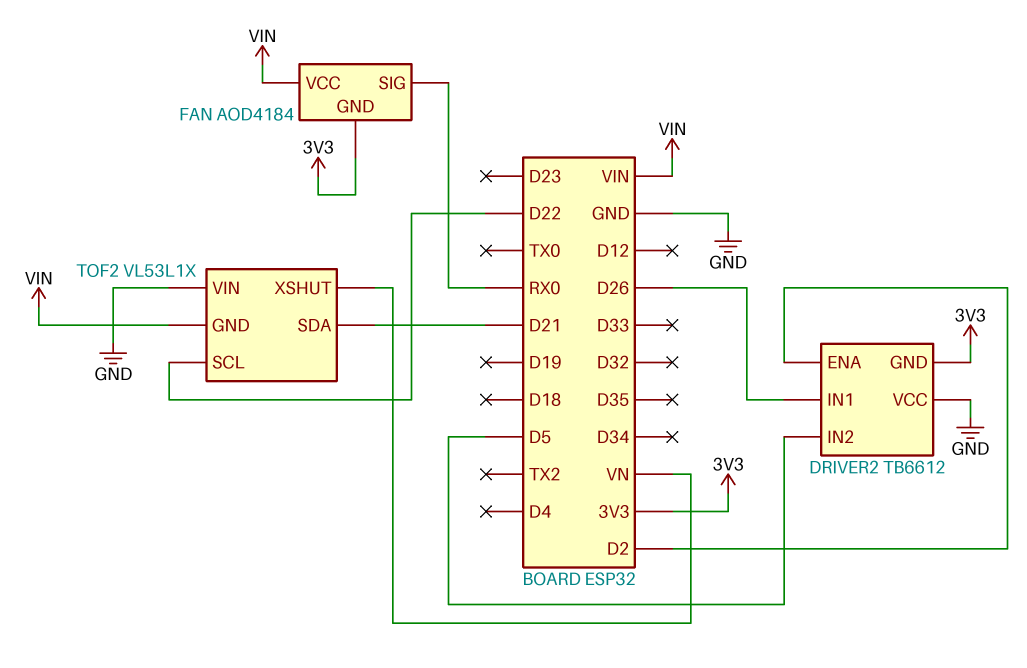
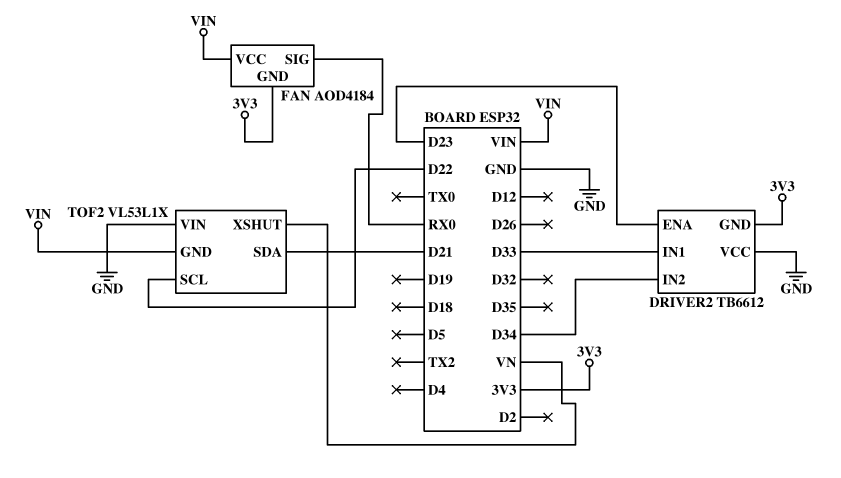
DRIVER2 pin ENA: D2 -> D23
DRIVER2 pin IN1: D26 -> D33
DRIVER2 pin IN2: D5 -> D34

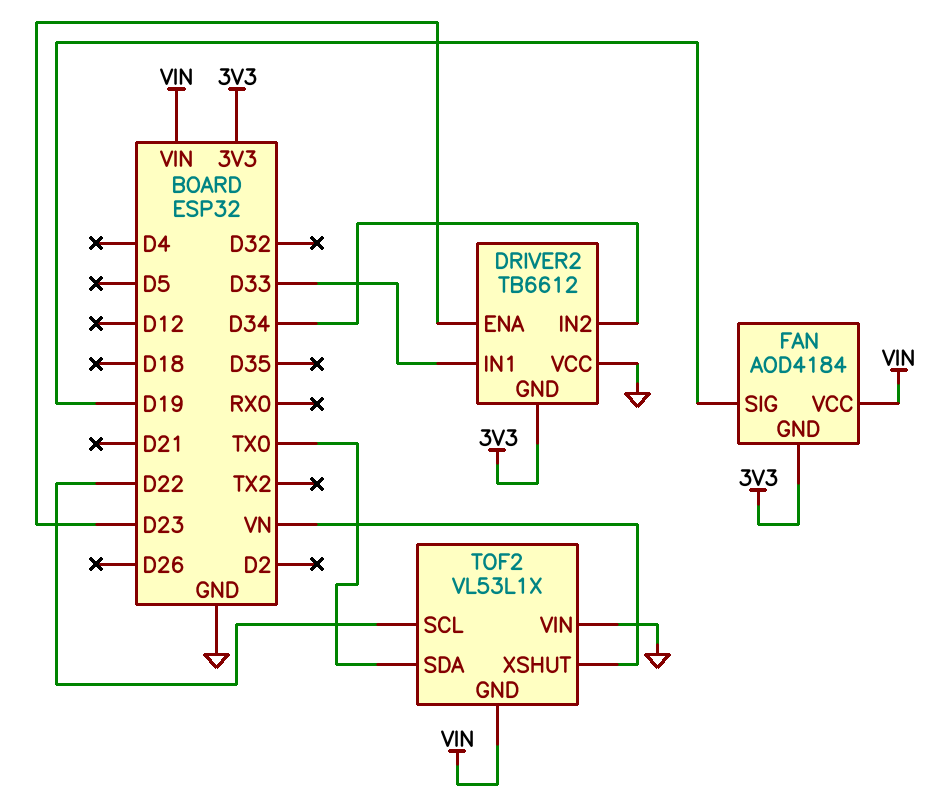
FAN pin SIG: RX0 -> D19
TOF2 pin SDA: D21 -> TX0

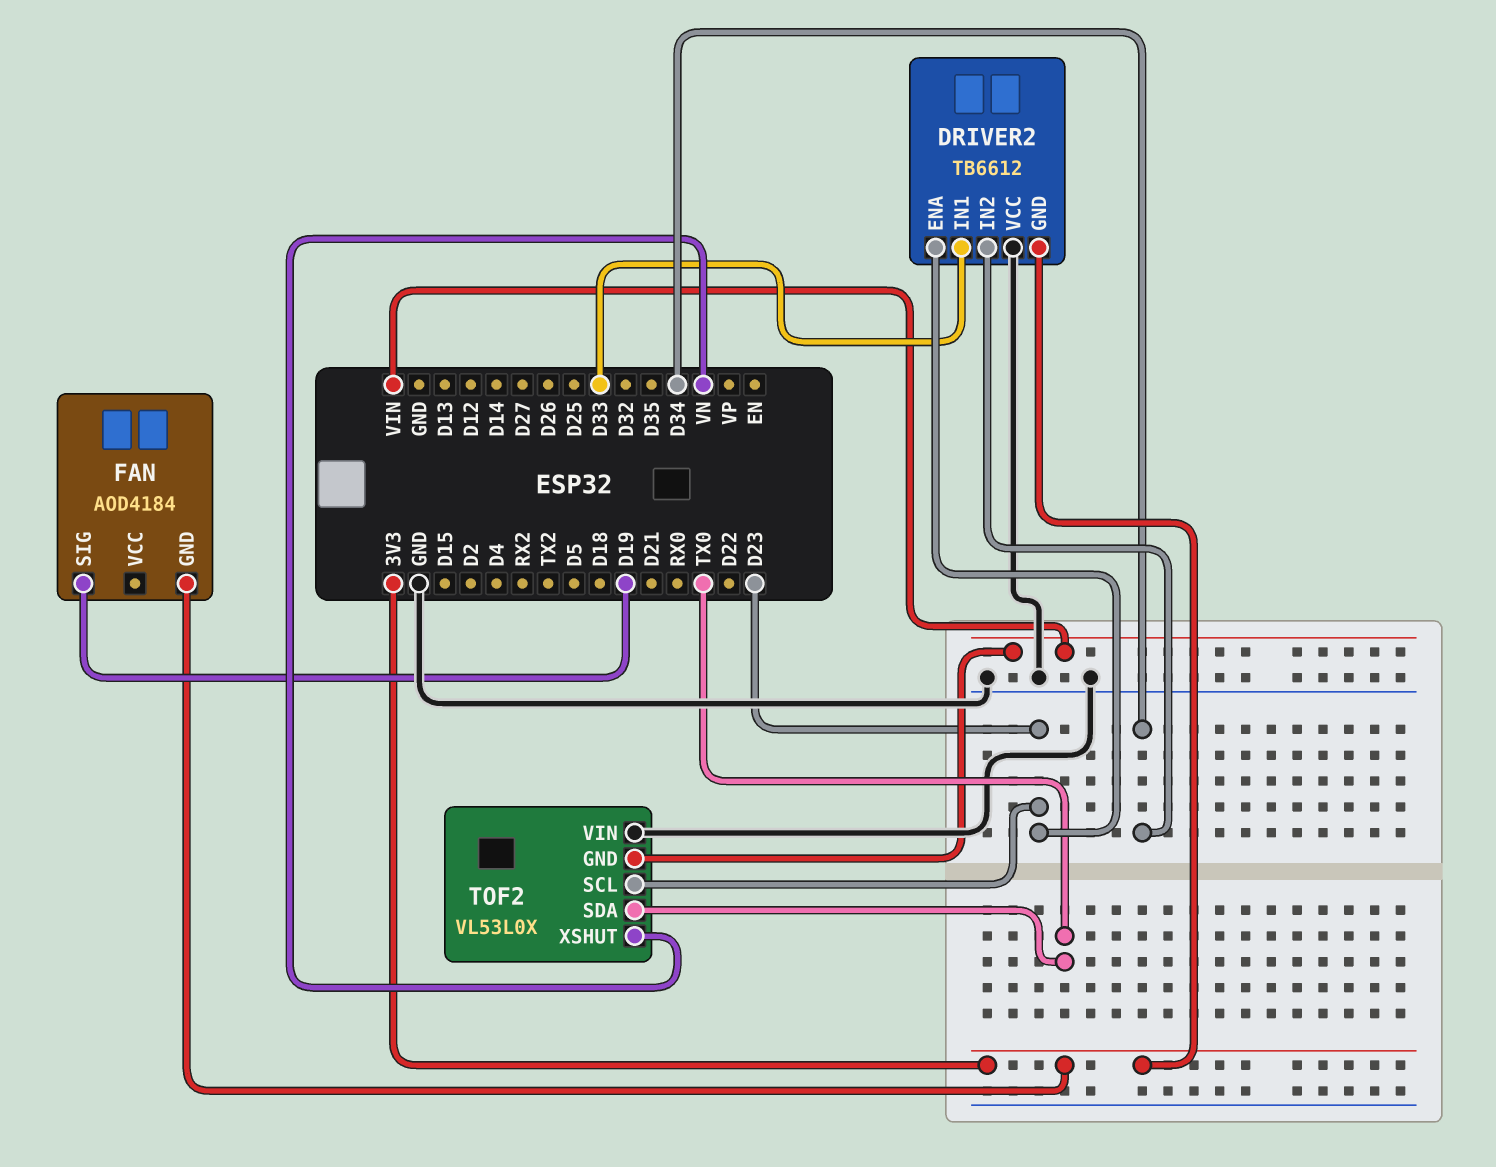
FAN pin VCC: VIN -> none
TOF2: VL53L1X -> VL53L0X
TOF2 pin SCL: D22 -> D23

